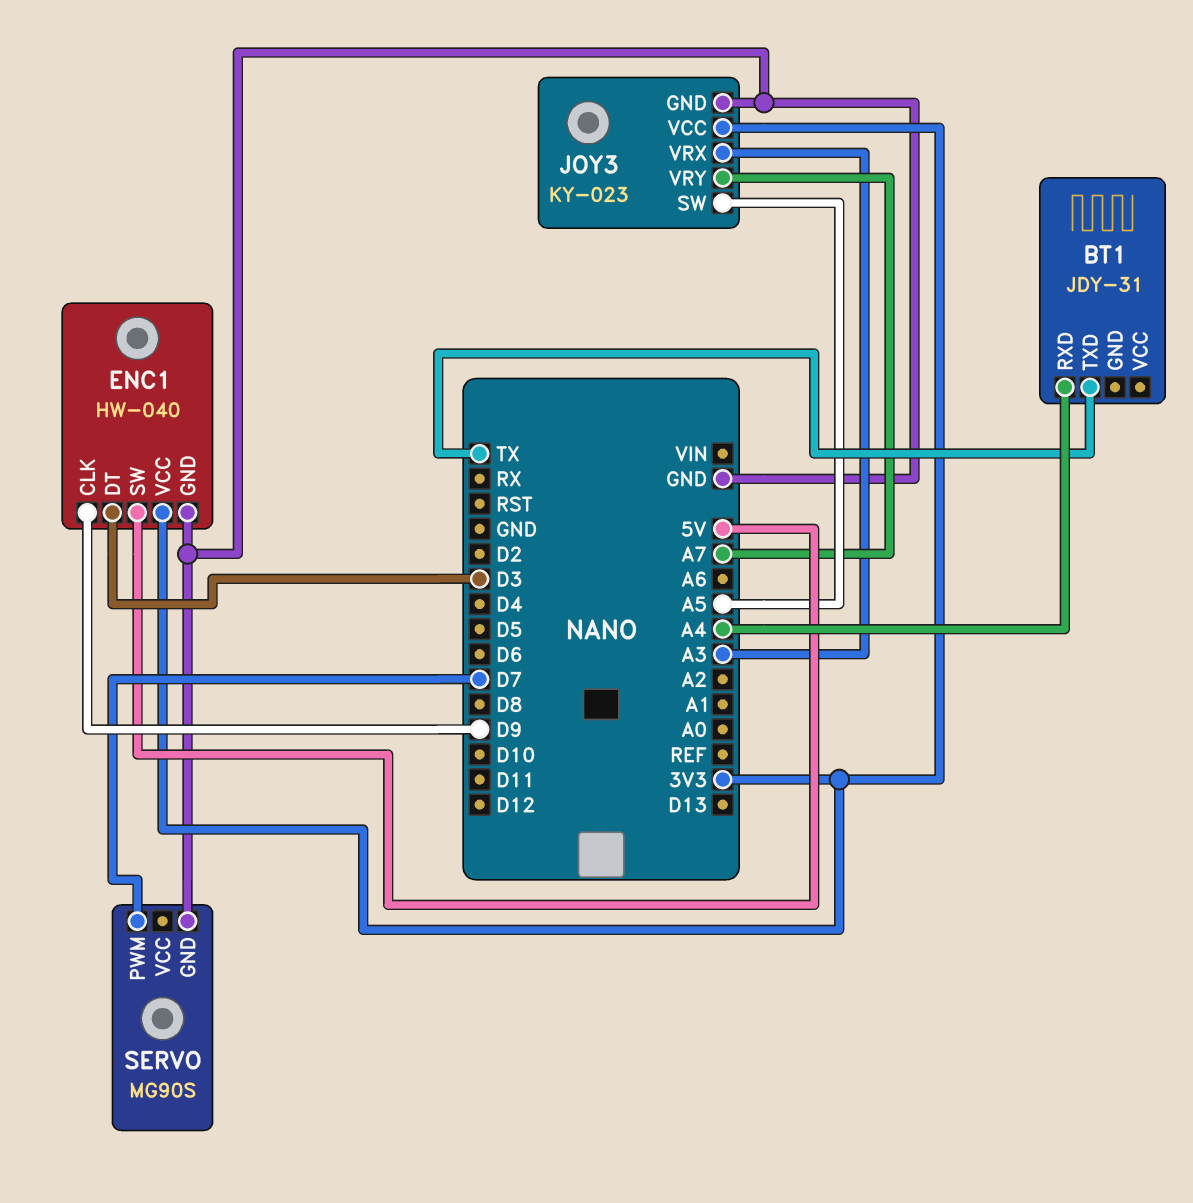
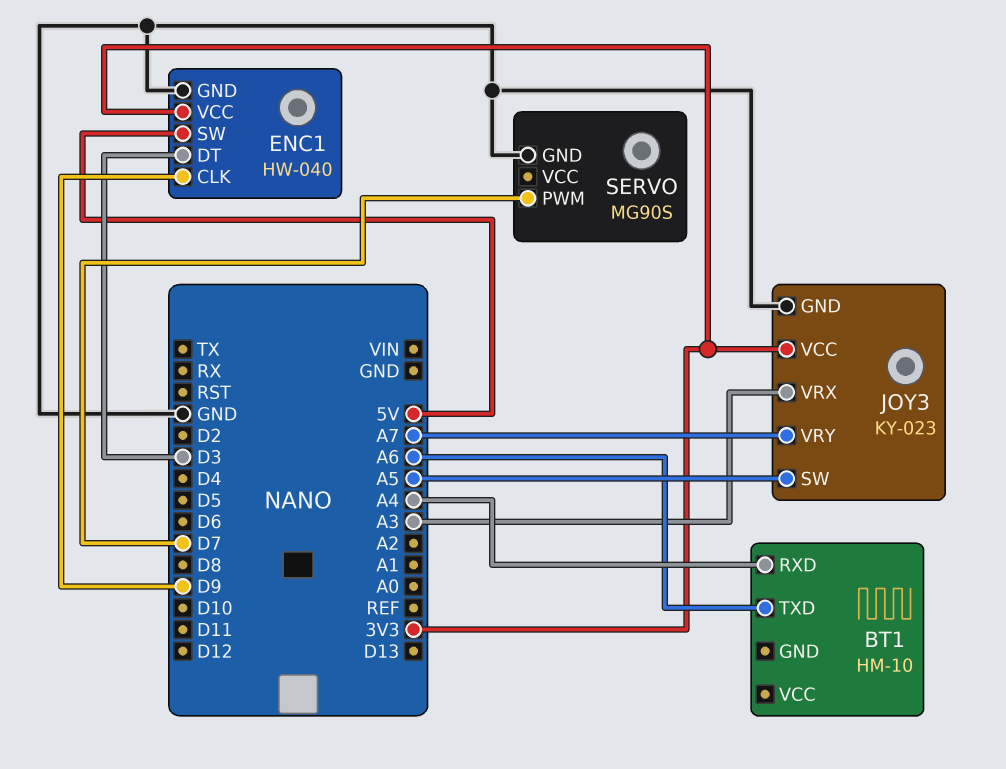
BT1: JDY-31 -> HM-10
BT1 pin TXD: TX -> A6

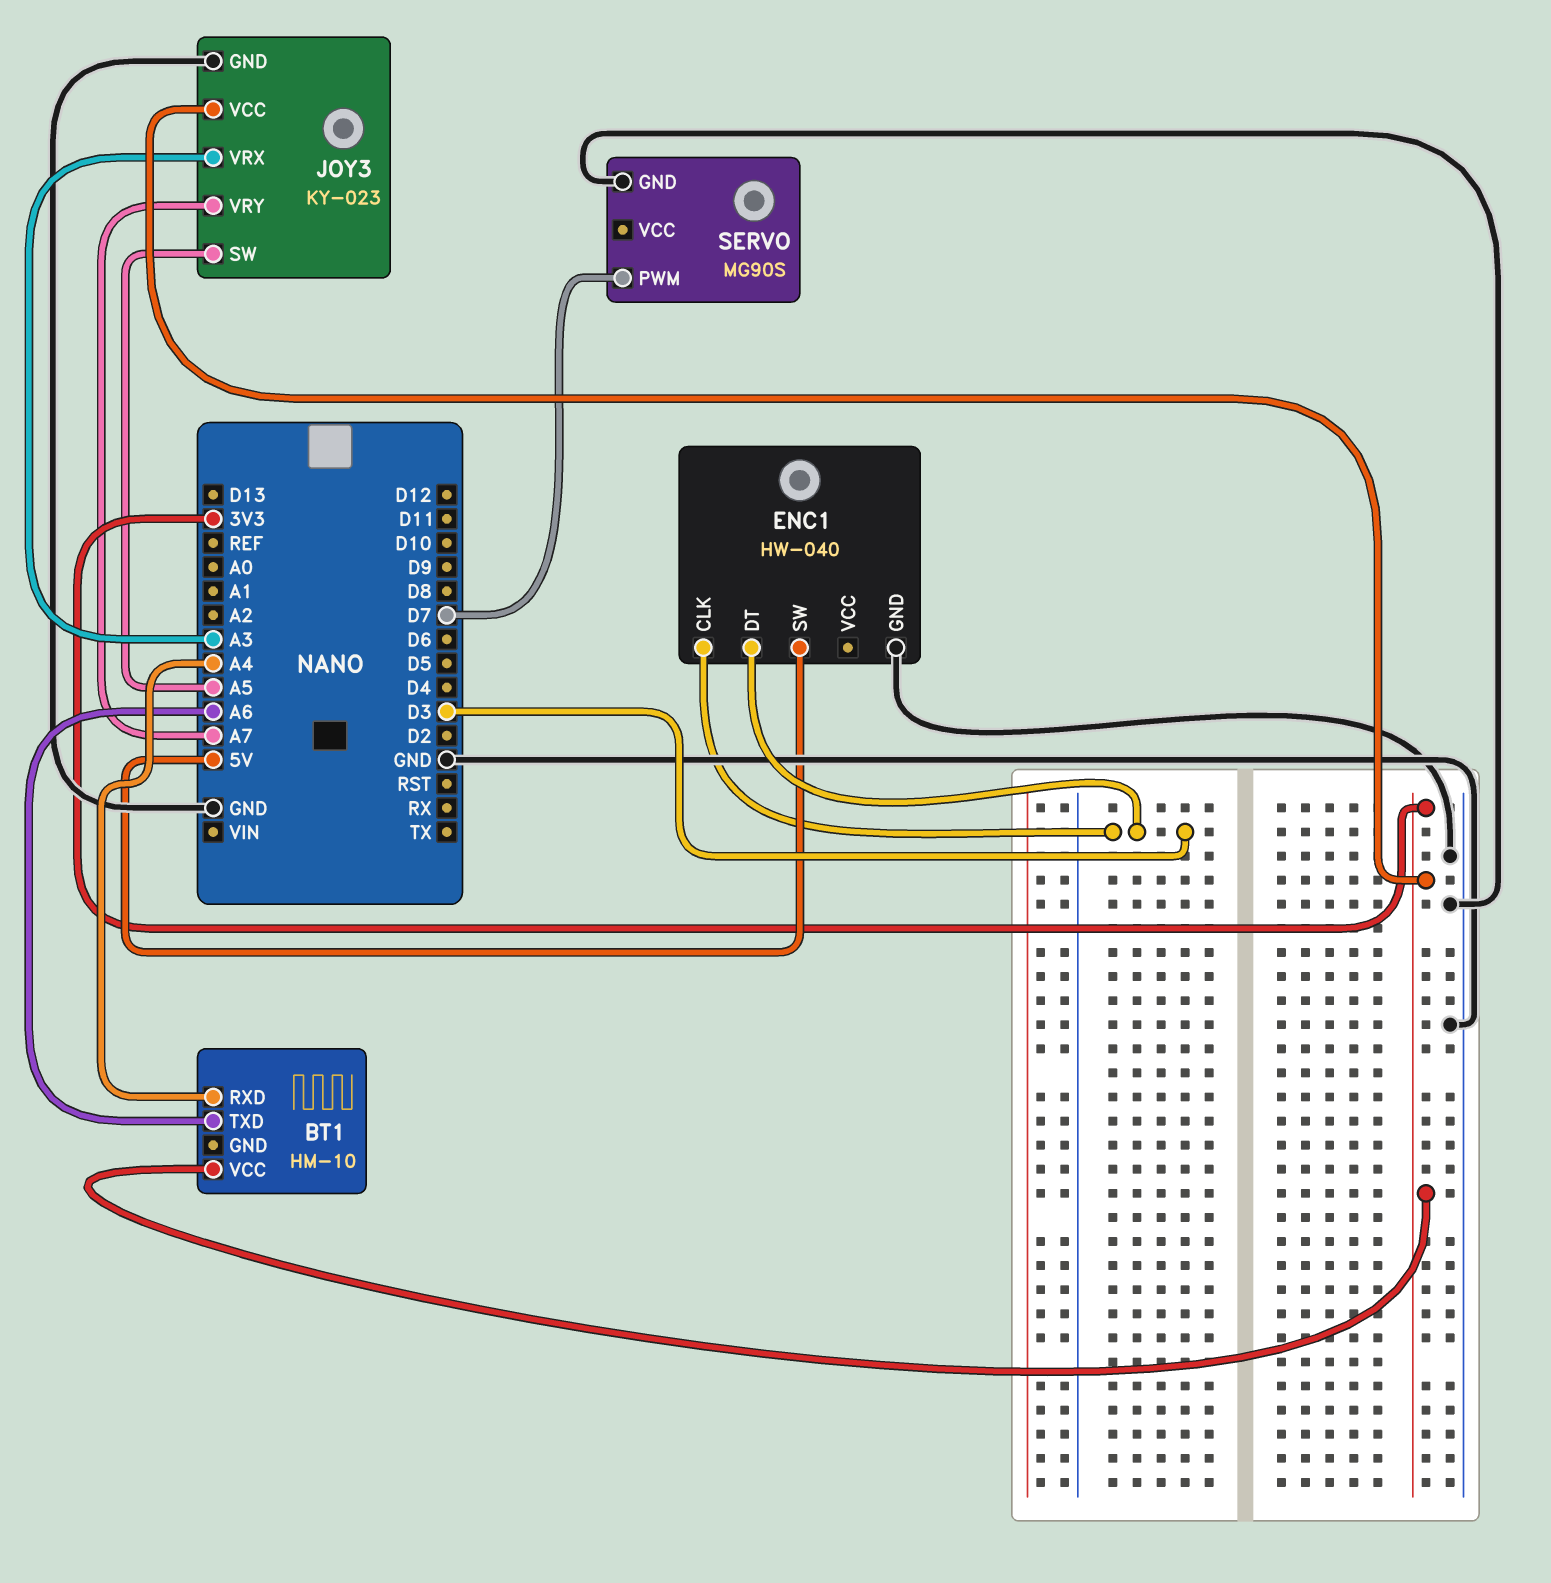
BT1 pin VCC: none -> 3V3
ENC1 pin CLK: D9 -> D3
ENC1 pin VCC: 3V3 -> none

